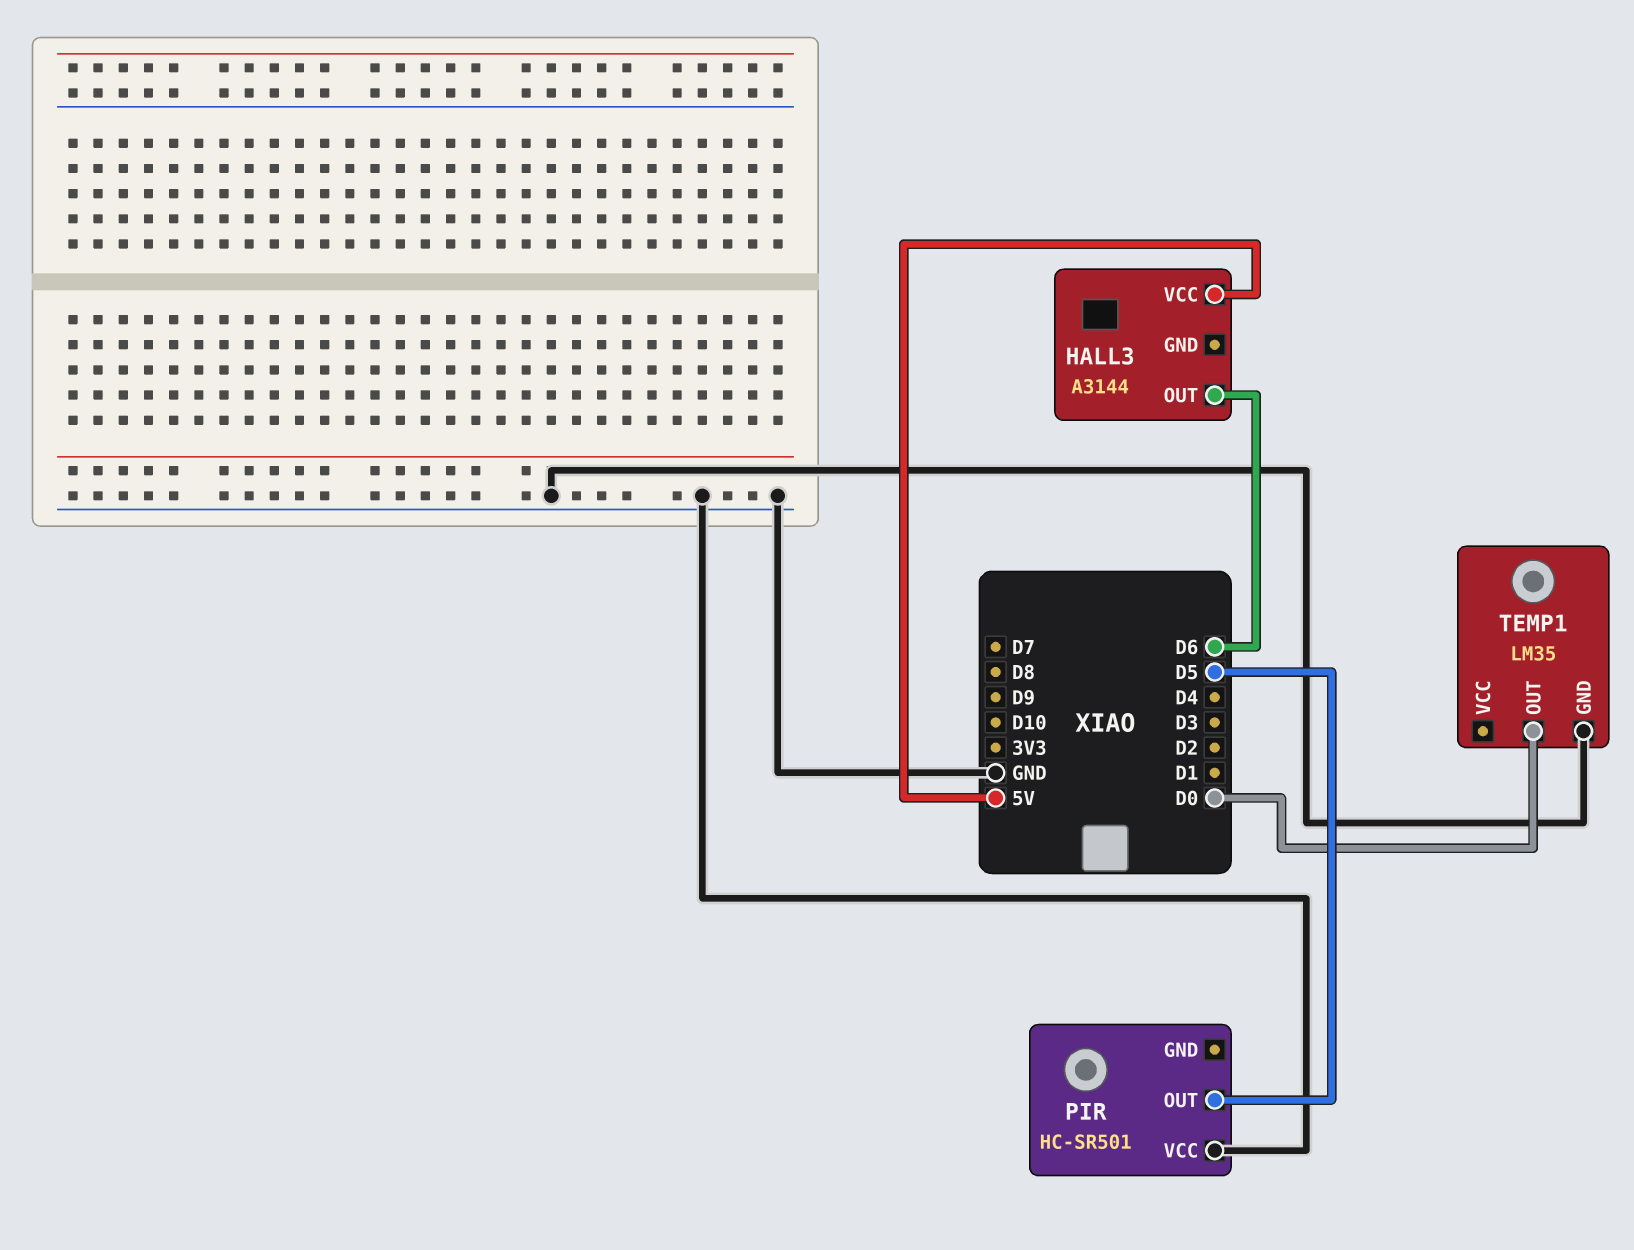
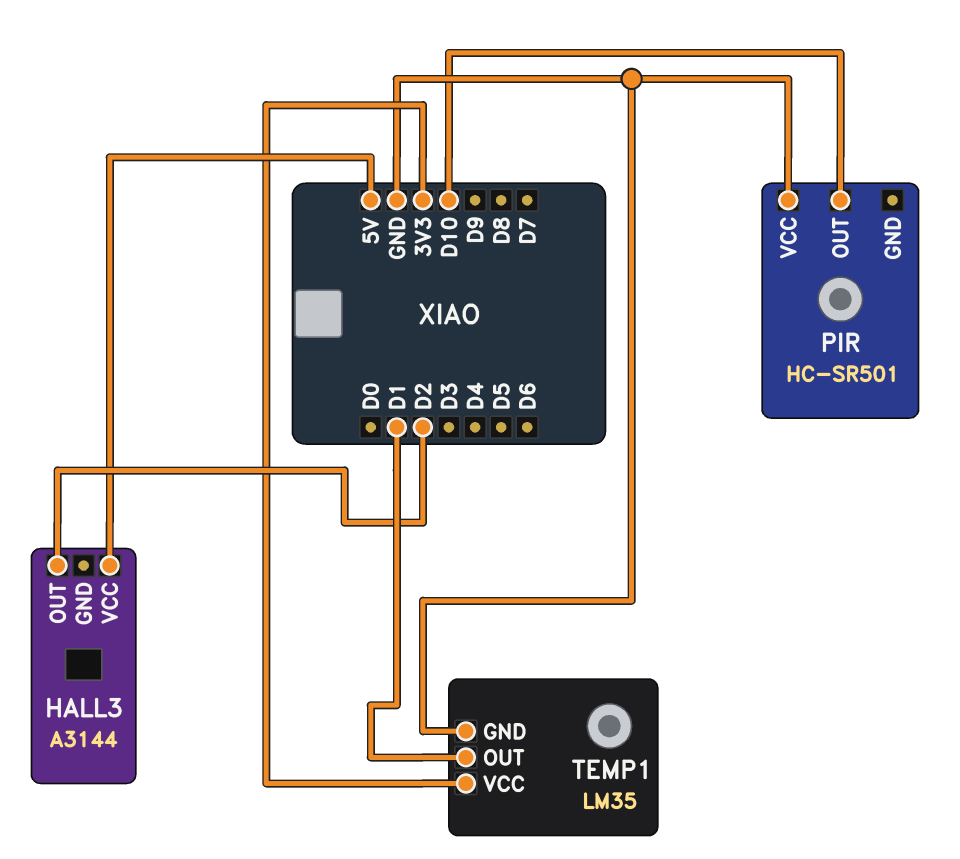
HALL3 pin OUT: D6 -> D2
PIR pin OUT: D5 -> D10
TEMP1 pin OUT: D0 -> D1
TEMP1 pin VCC: none -> 3V3

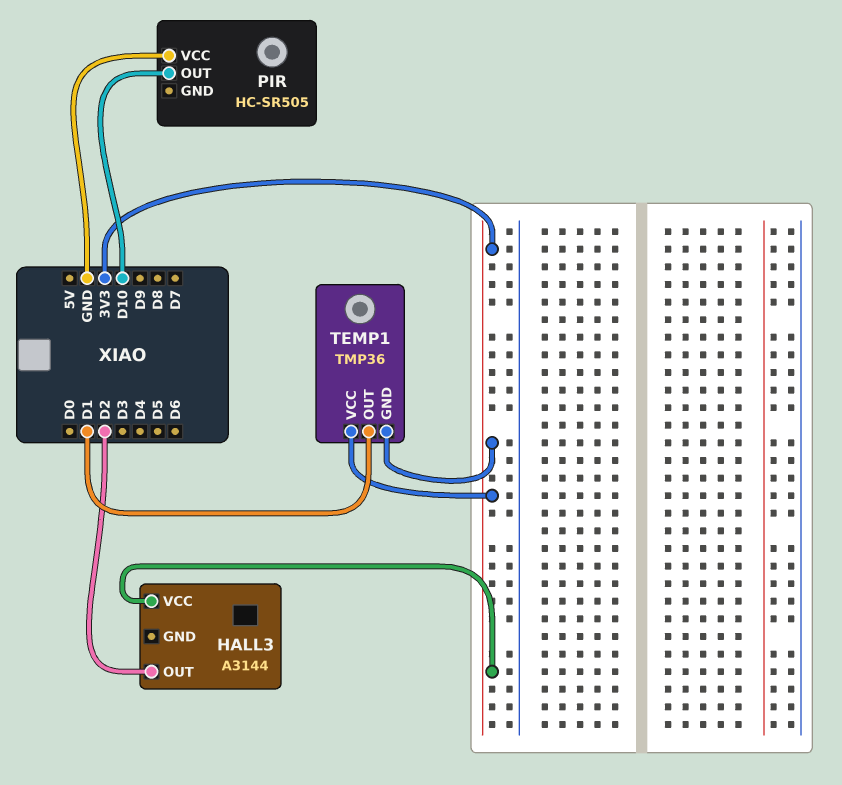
HALL3 pin VCC: 5V -> 3V3
PIR: HC-SR501 -> HC-SR505
TEMP1: LM35 -> TMP36
TEMP1 pin GND: GND -> 3V3

